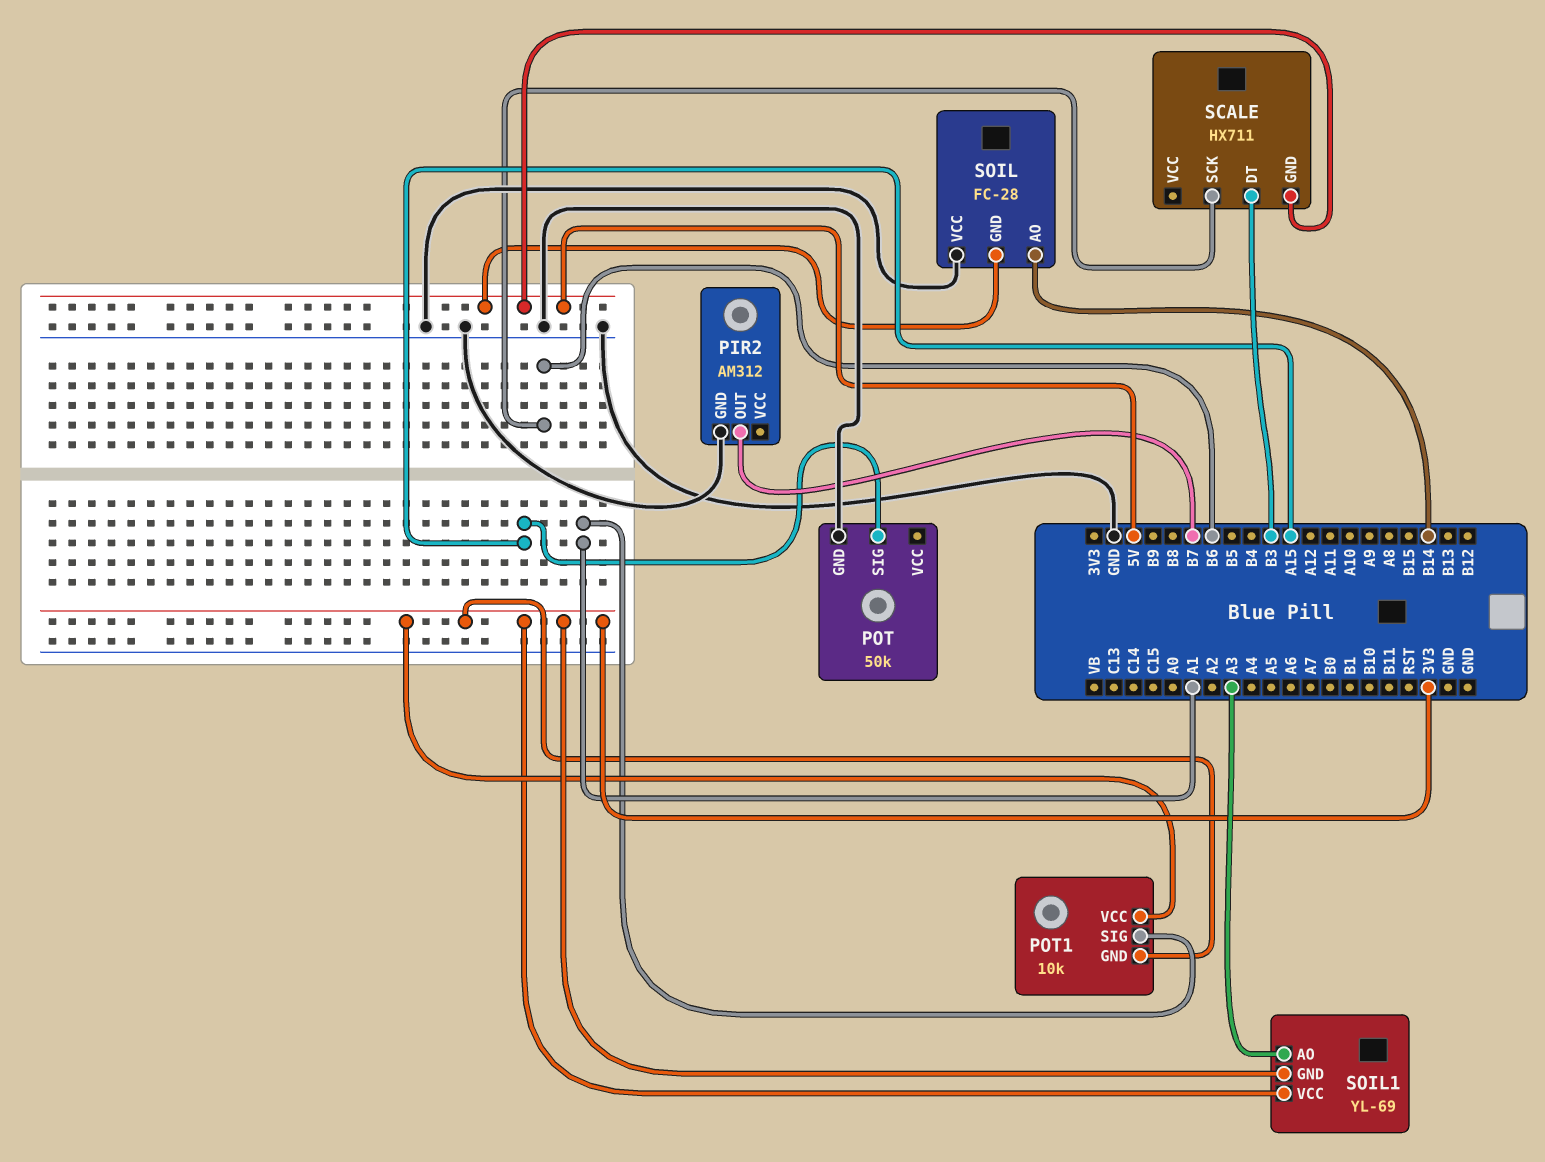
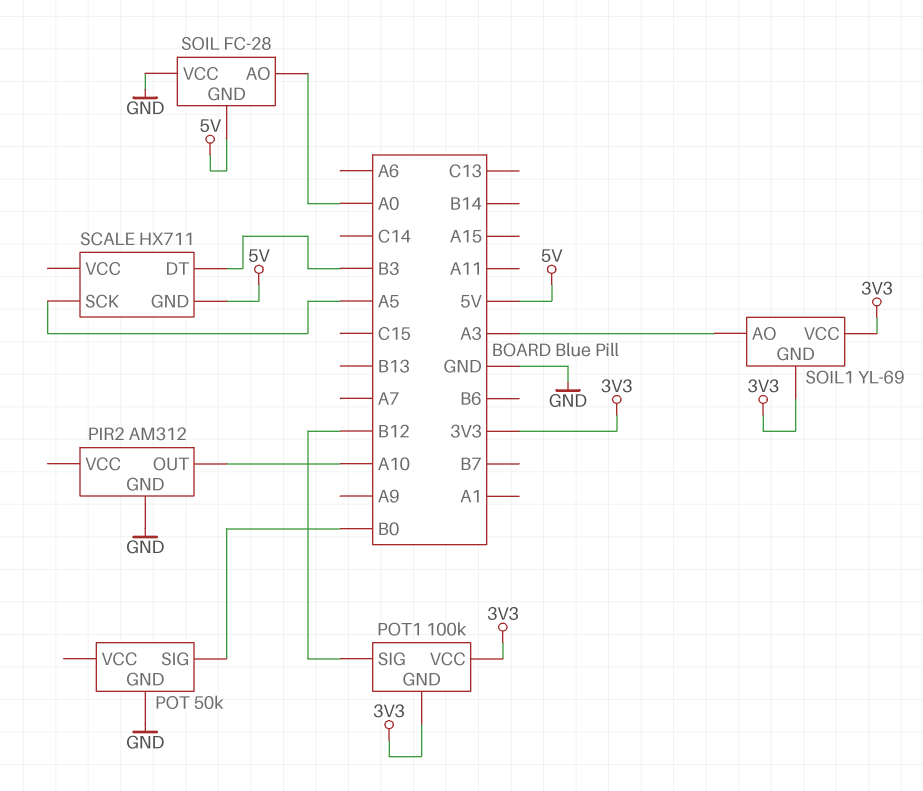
PIR2 pin OUT: B7 -> A10
POT pin SIG: A15 -> B0
POT1: 10k -> 100k
POT1 pin SIG: A1 -> B12
SCALE pin SCK: B6 -> A5
SOIL pin AO: B14 -> A0

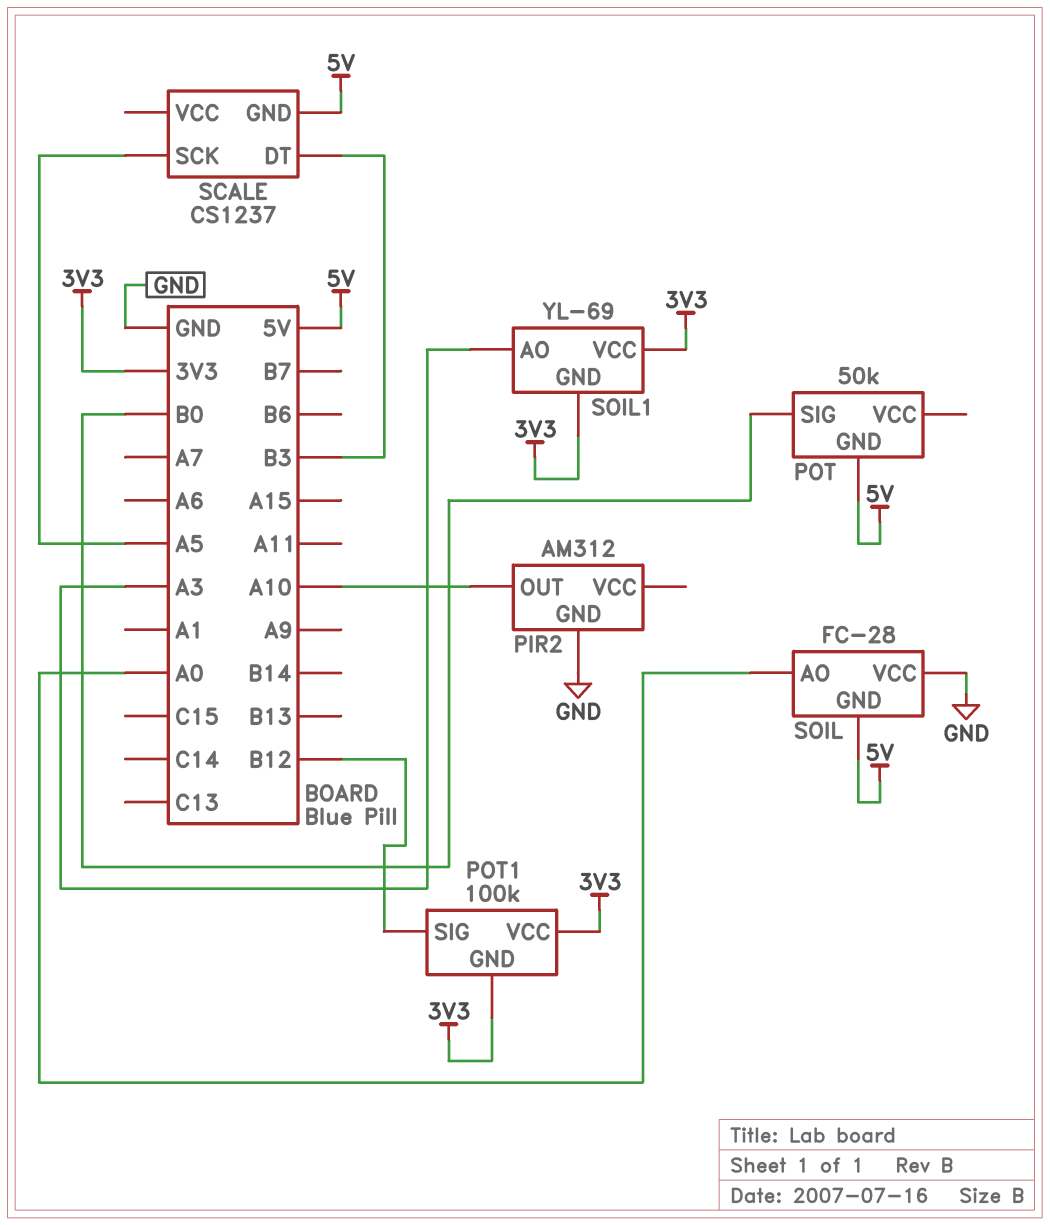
POT pin GND: GND -> 5V
SCALE: HX711 -> CS1237

